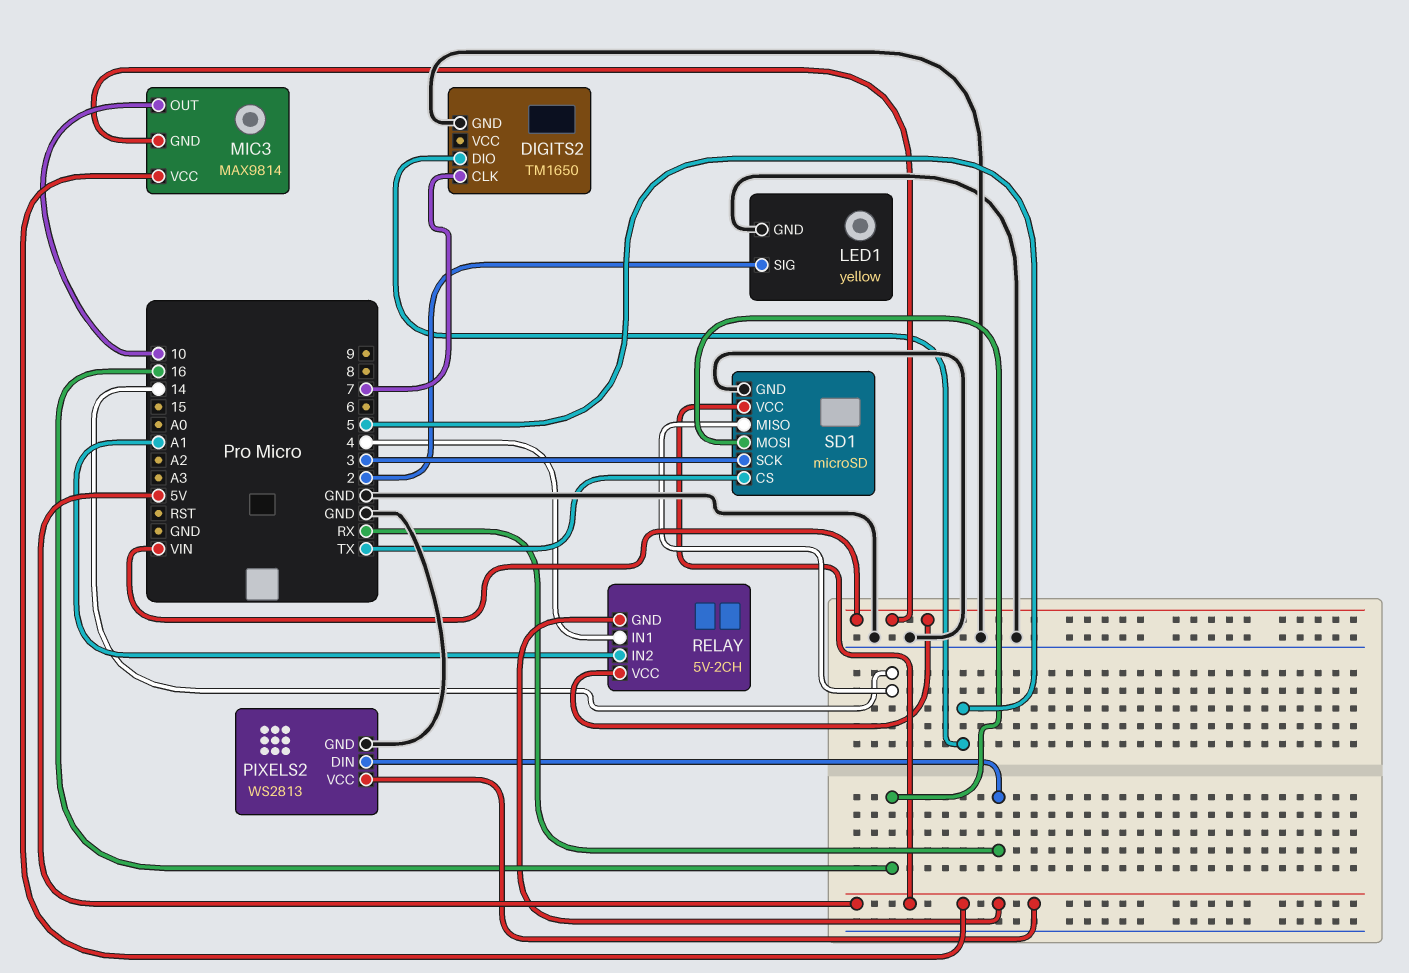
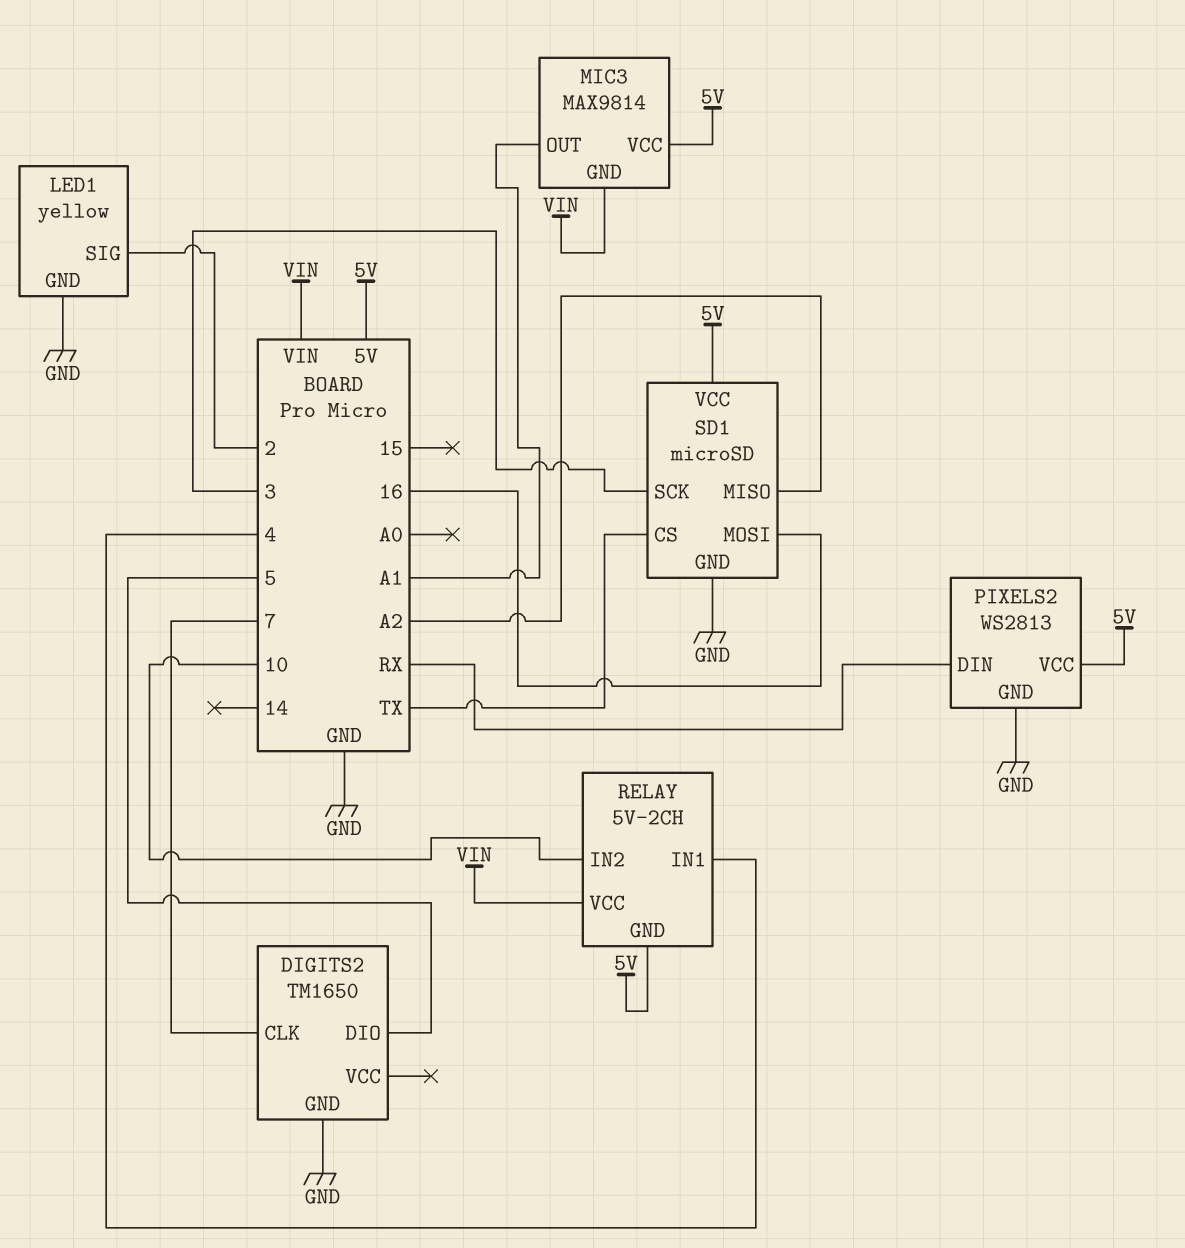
MIC3 pin OUT: 10 -> A1
RELAY pin IN2: A1 -> 10
SD1 pin MISO: 14 -> A2

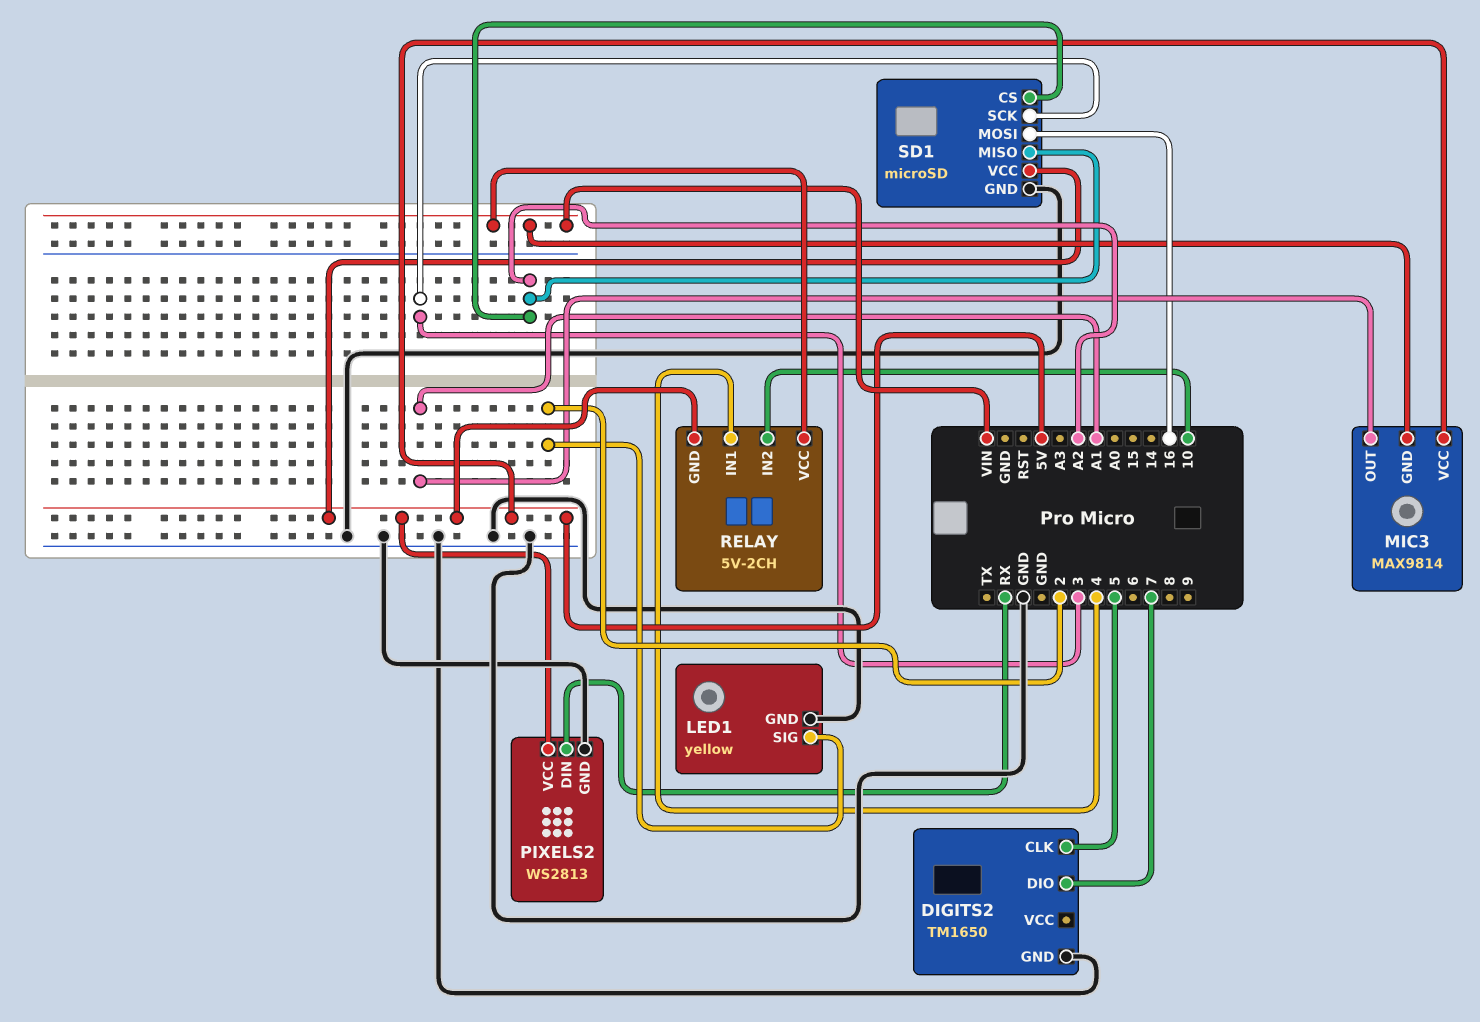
DIGITS2 pin CLK: 7 -> 5
DIGITS2 pin DIO: 5 -> 7
SD1 pin CS: TX -> A2

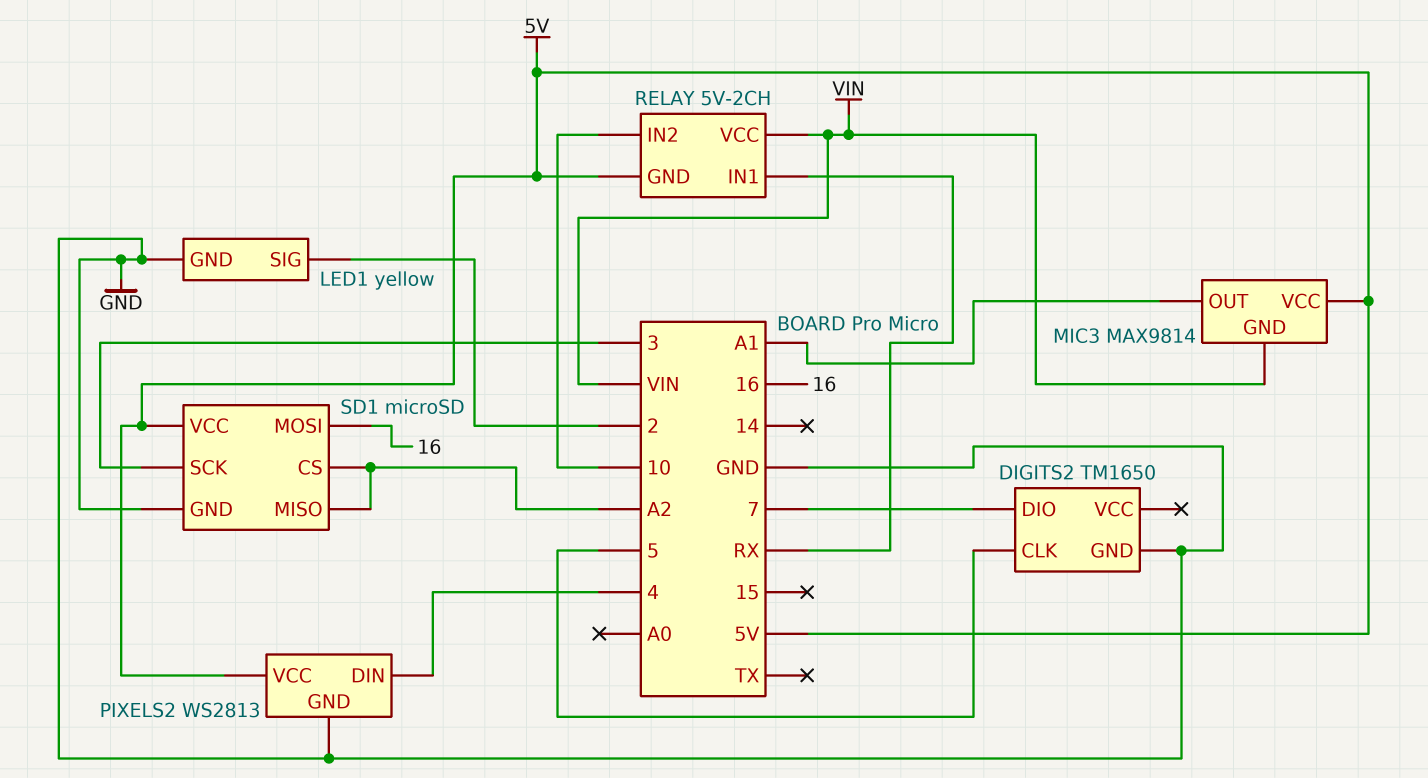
PIXELS2 pin DIN: RX -> 4
RELAY pin IN1: 4 -> RX

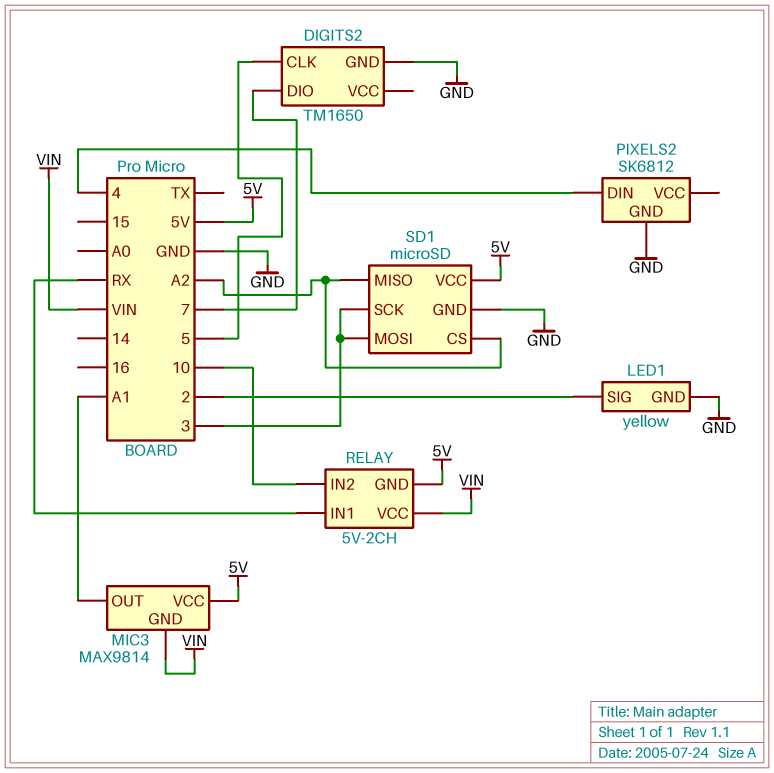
PIXELS2: WS2813 -> SK6812
PIXELS2 pin VCC: 5V -> none
SD1 pin MOSI: 16 -> 3

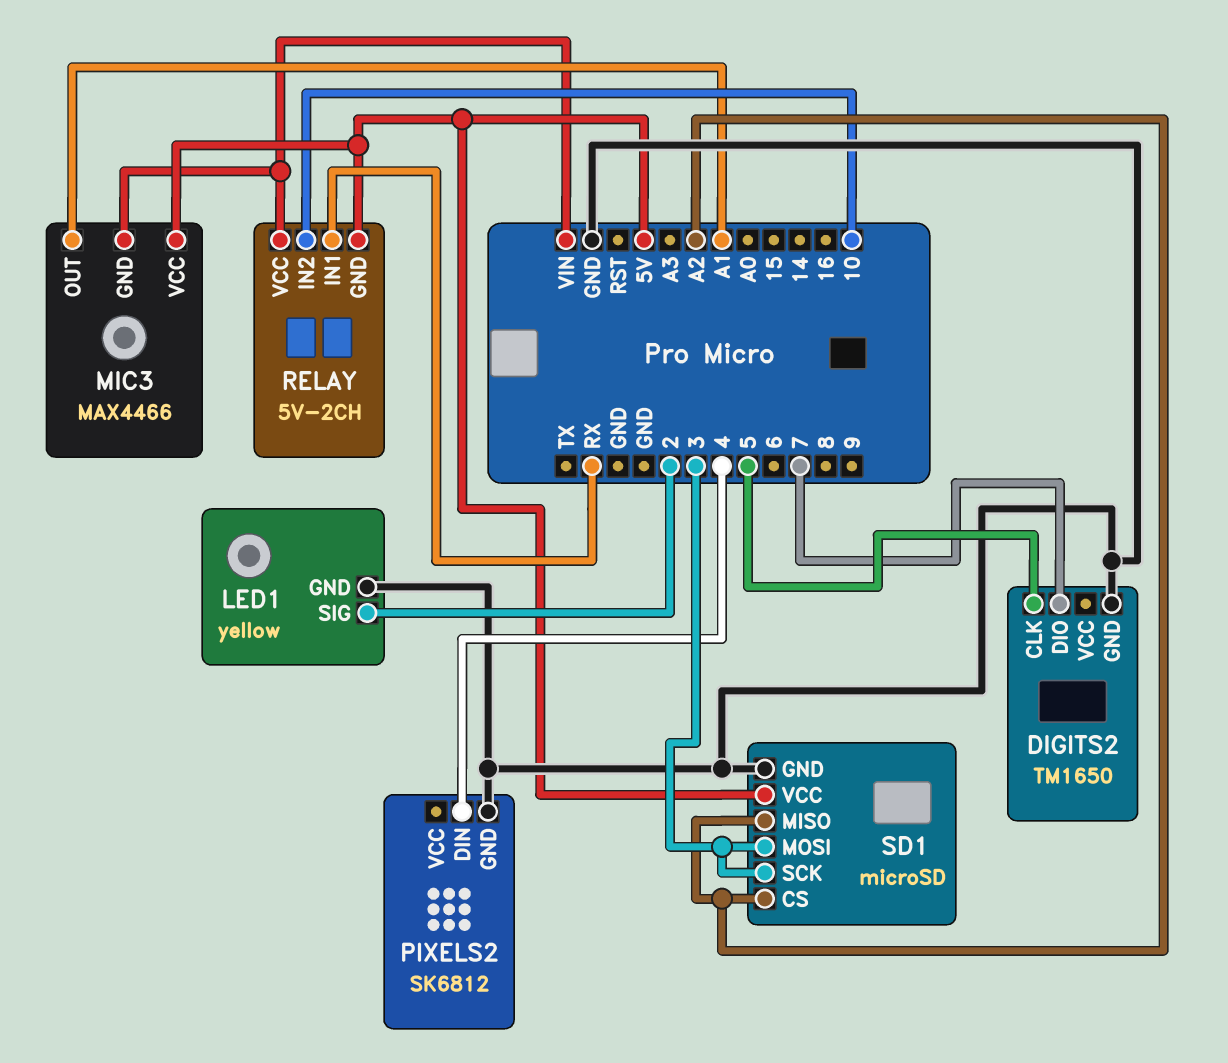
MIC3: MAX9814 -> MAX4466

